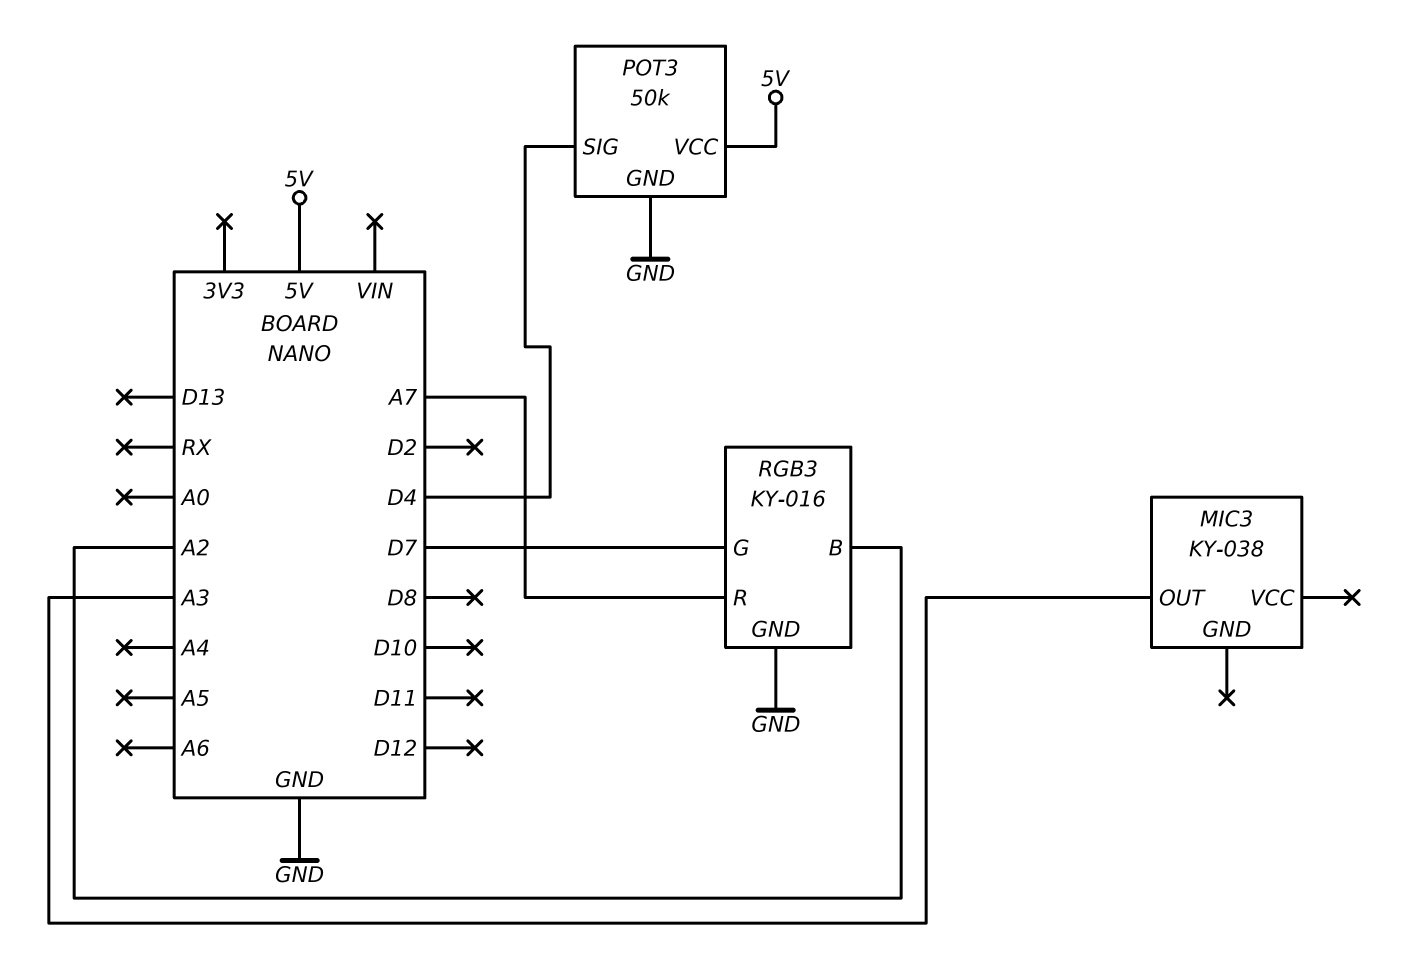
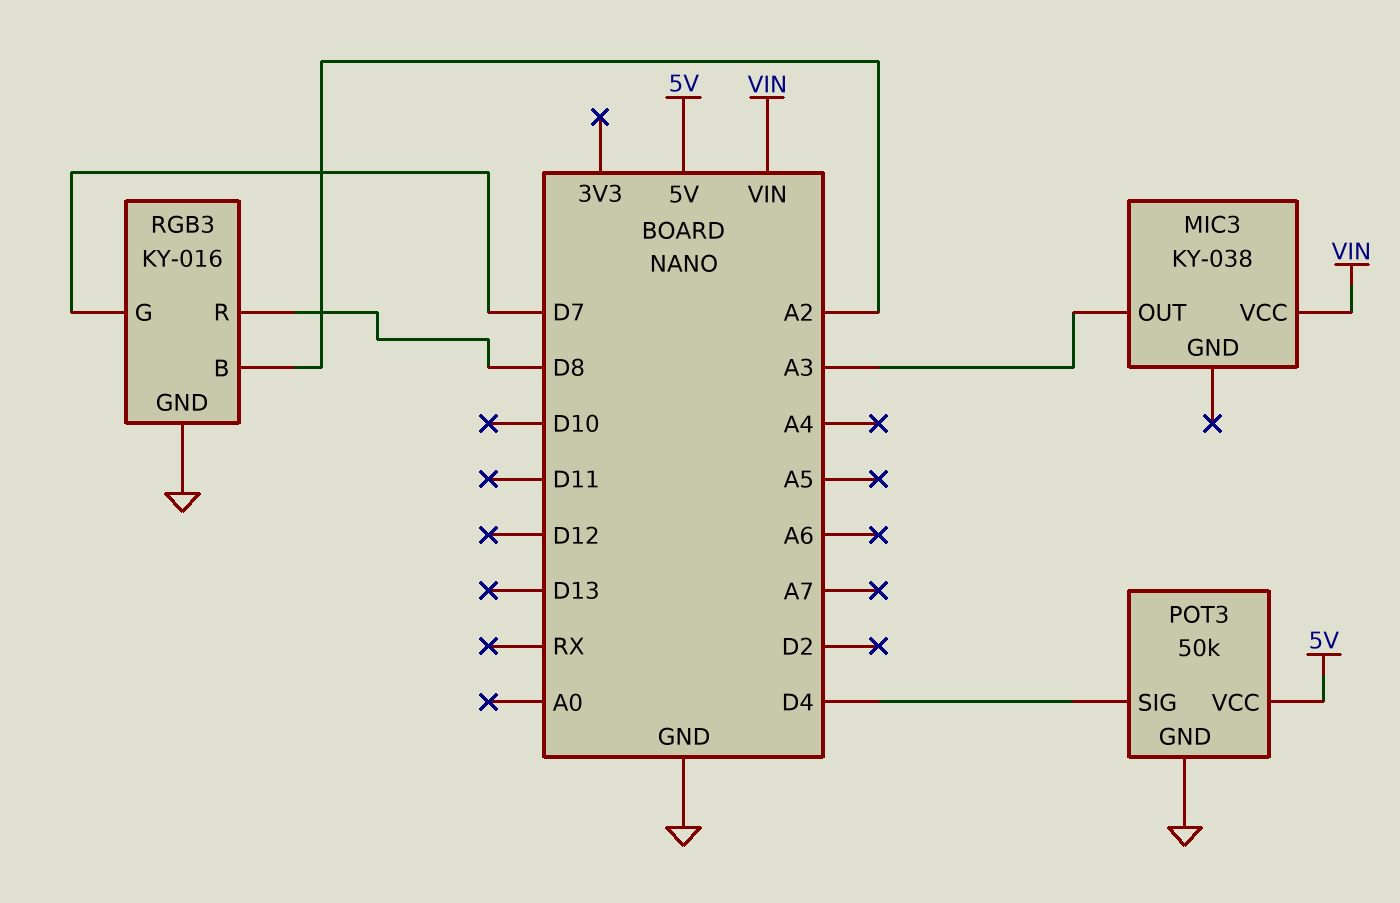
MIC3 pin VCC: none -> VIN
RGB3 pin R: A7 -> D8

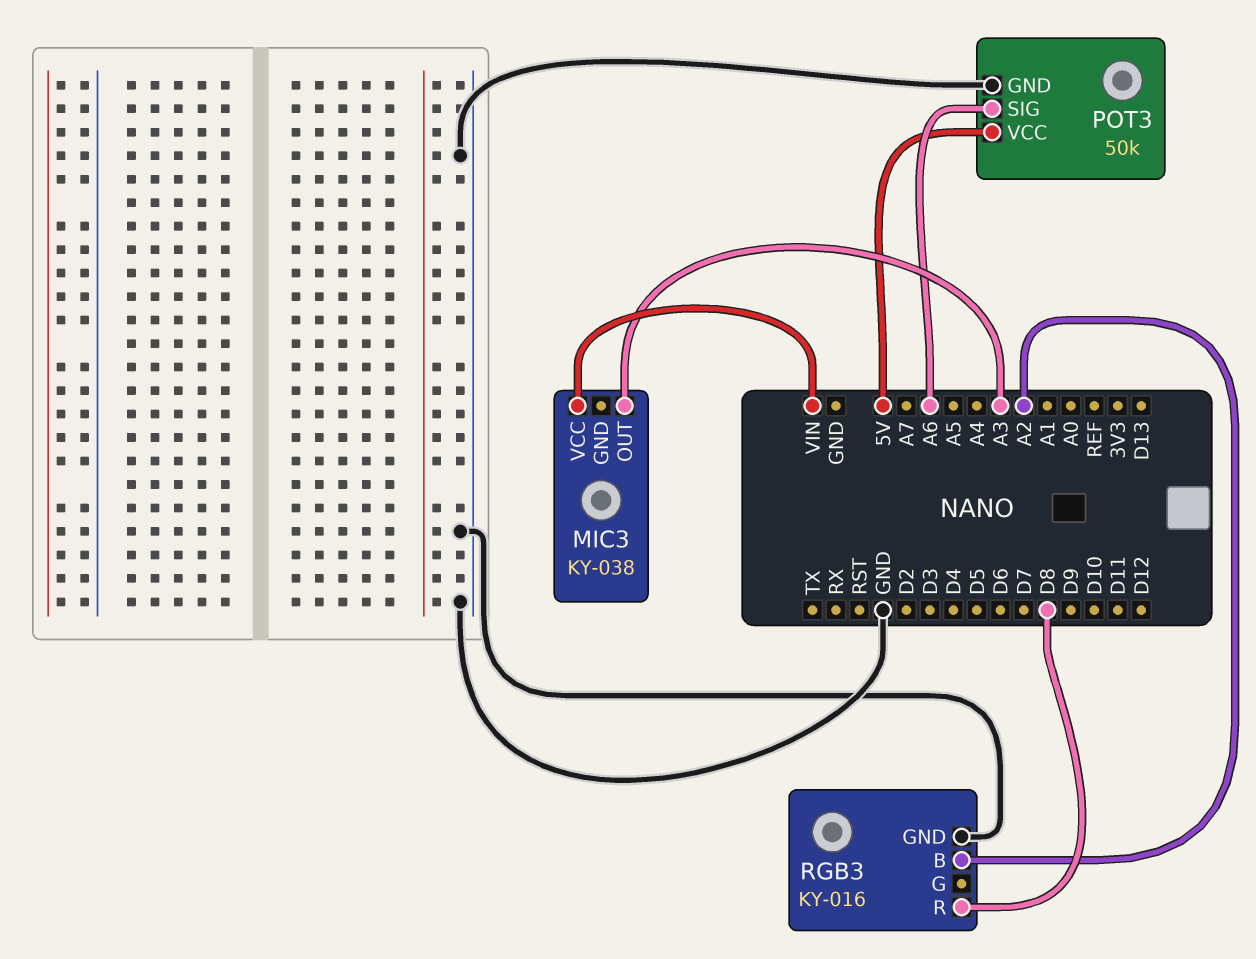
POT3 pin SIG: D4 -> A6
RGB3 pin G: D7 -> none

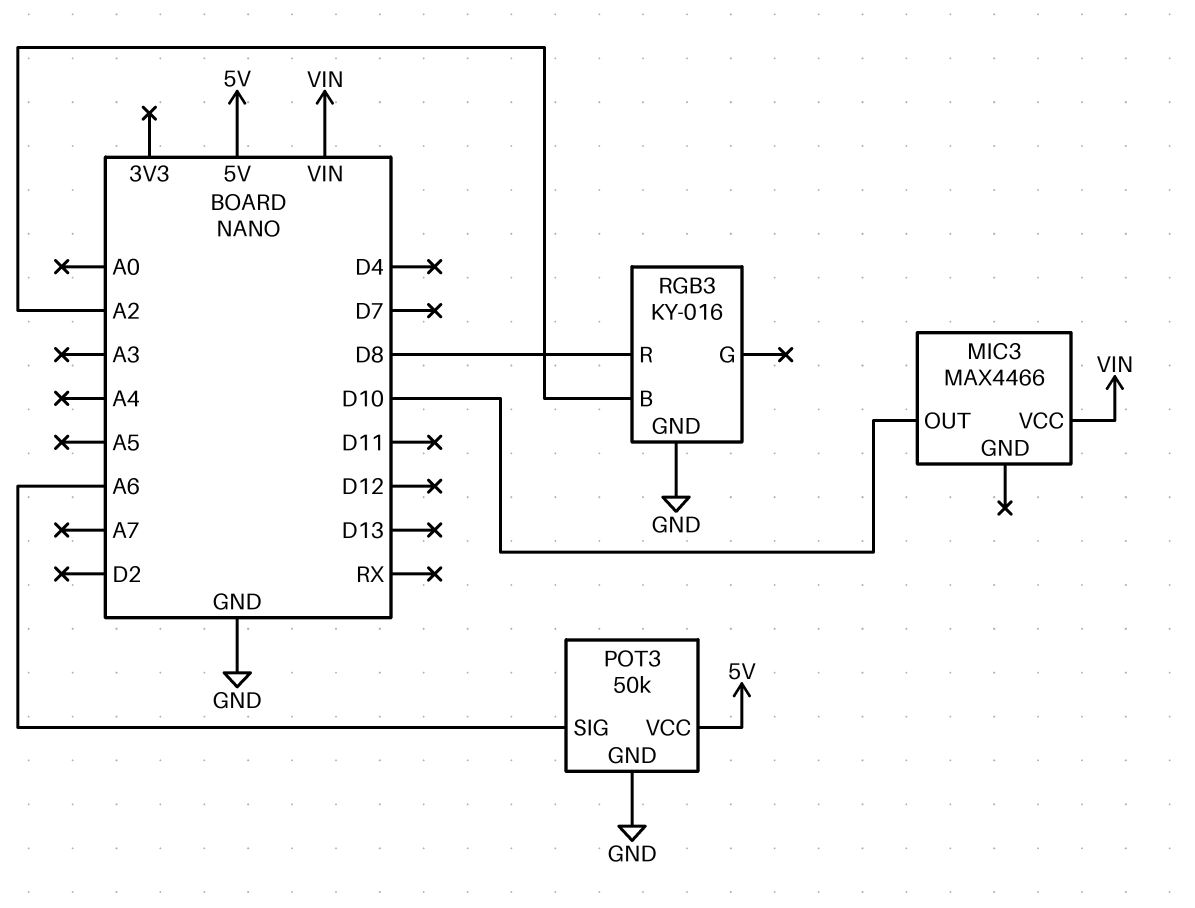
MIC3: KY-038 -> MAX4466
MIC3 pin OUT: A3 -> D10

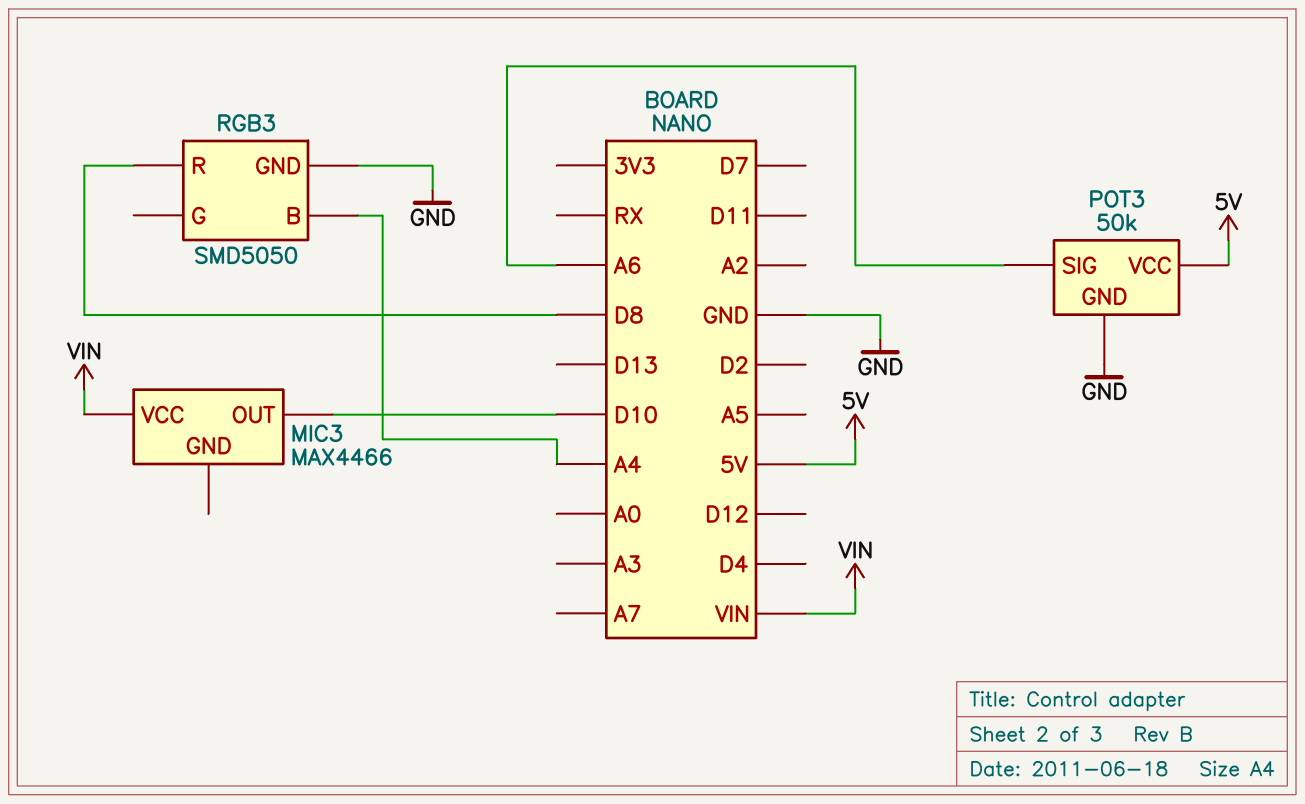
RGB3: KY-016 -> SMD5050
RGB3 pin B: A2 -> A4

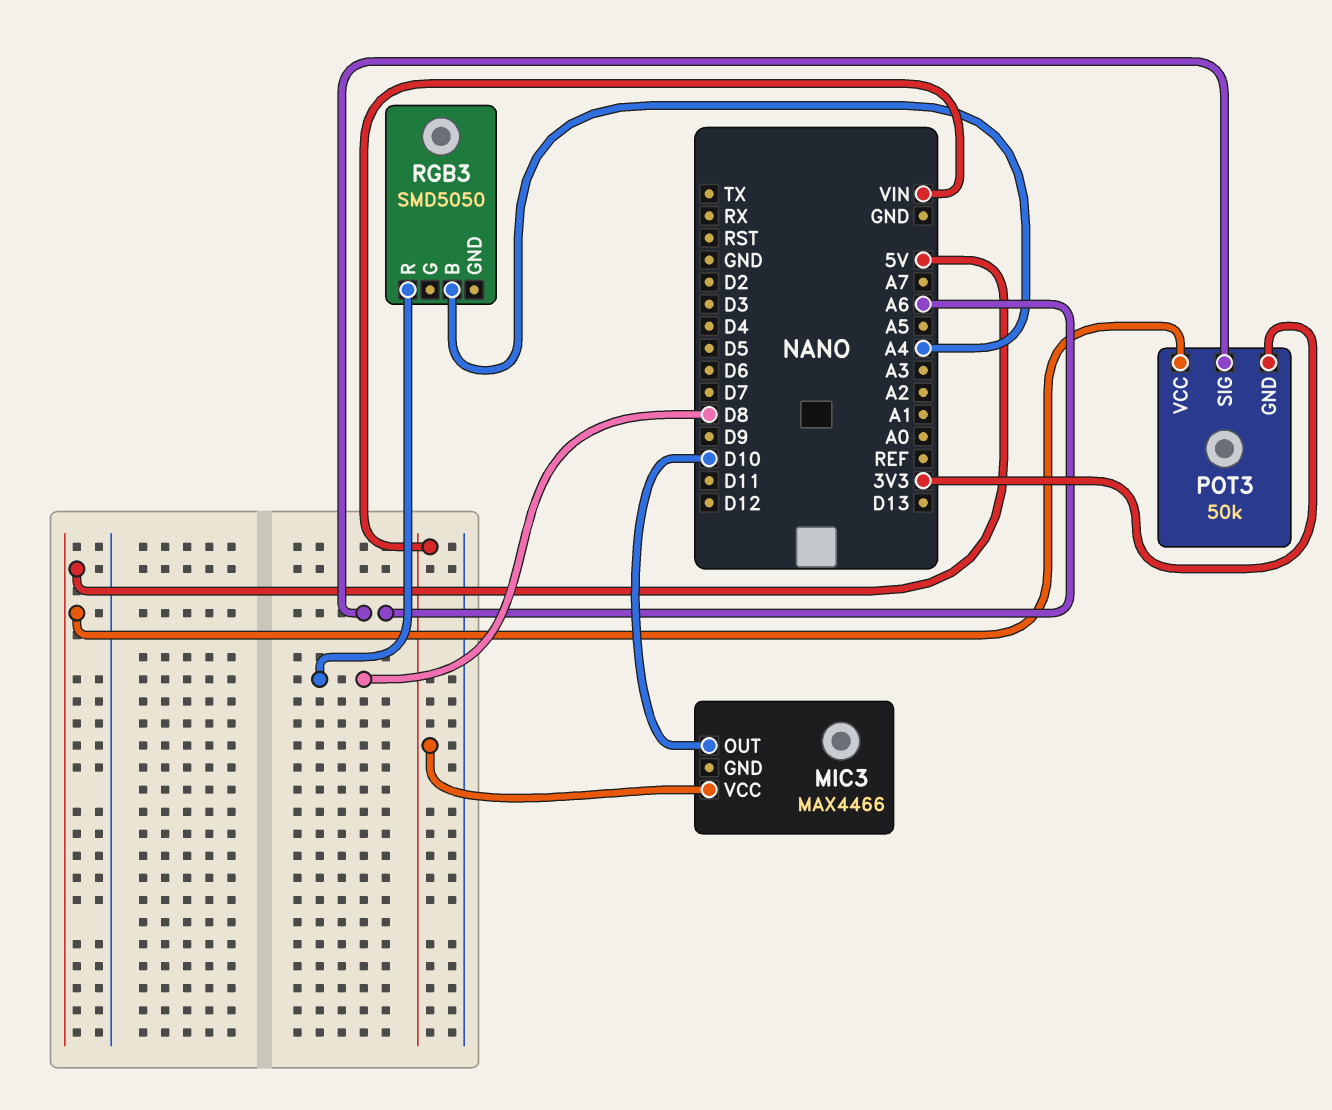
POT3 pin GND: GND -> 3V3
RGB3 pin GND: GND -> none

